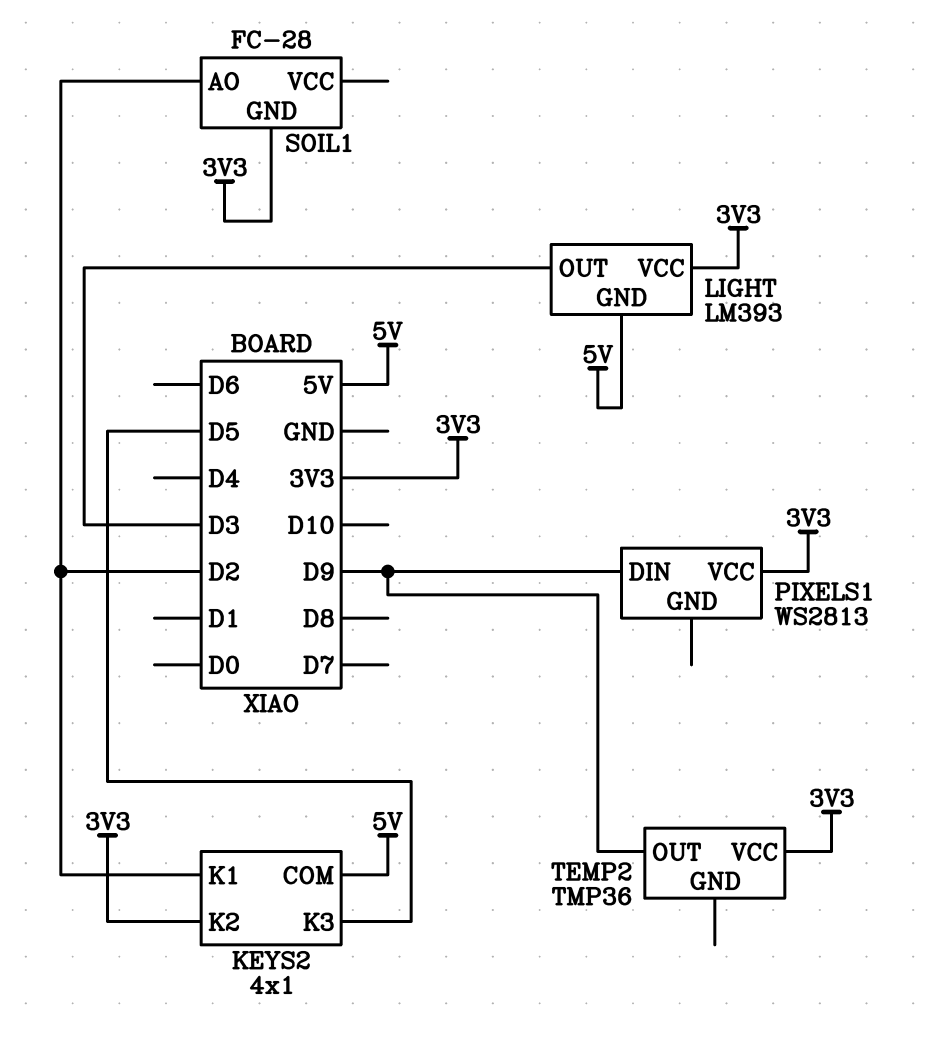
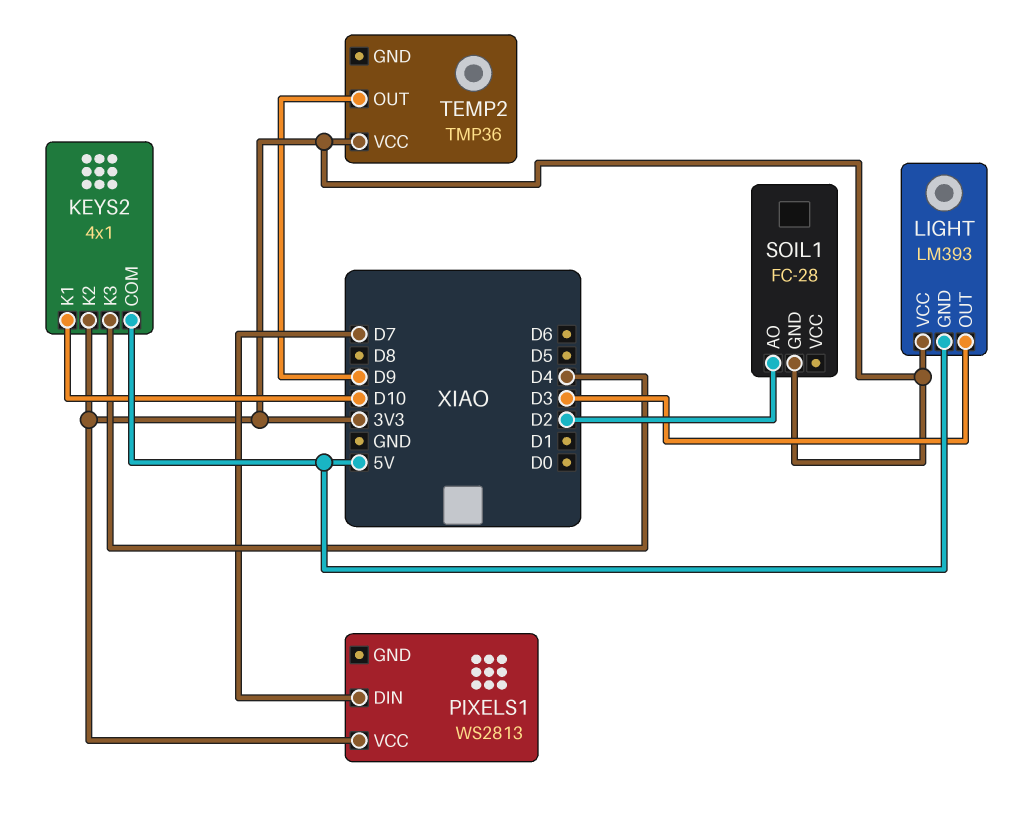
KEYS2 pin K1: D2 -> D10
KEYS2 pin K3: D5 -> D4
PIXELS1 pin DIN: D9 -> D7

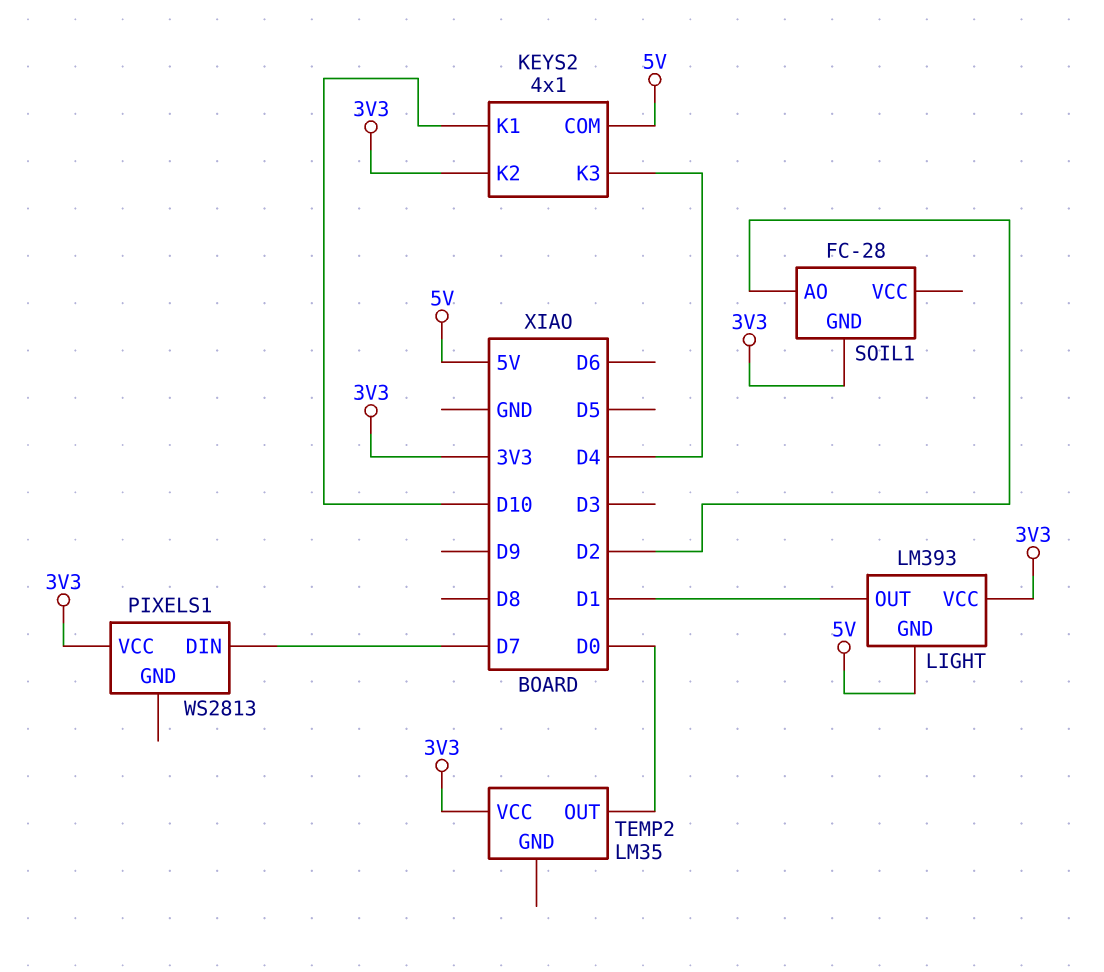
LIGHT pin OUT: D3 -> D1
TEMP2: TMP36 -> LM35
TEMP2 pin OUT: D9 -> D0

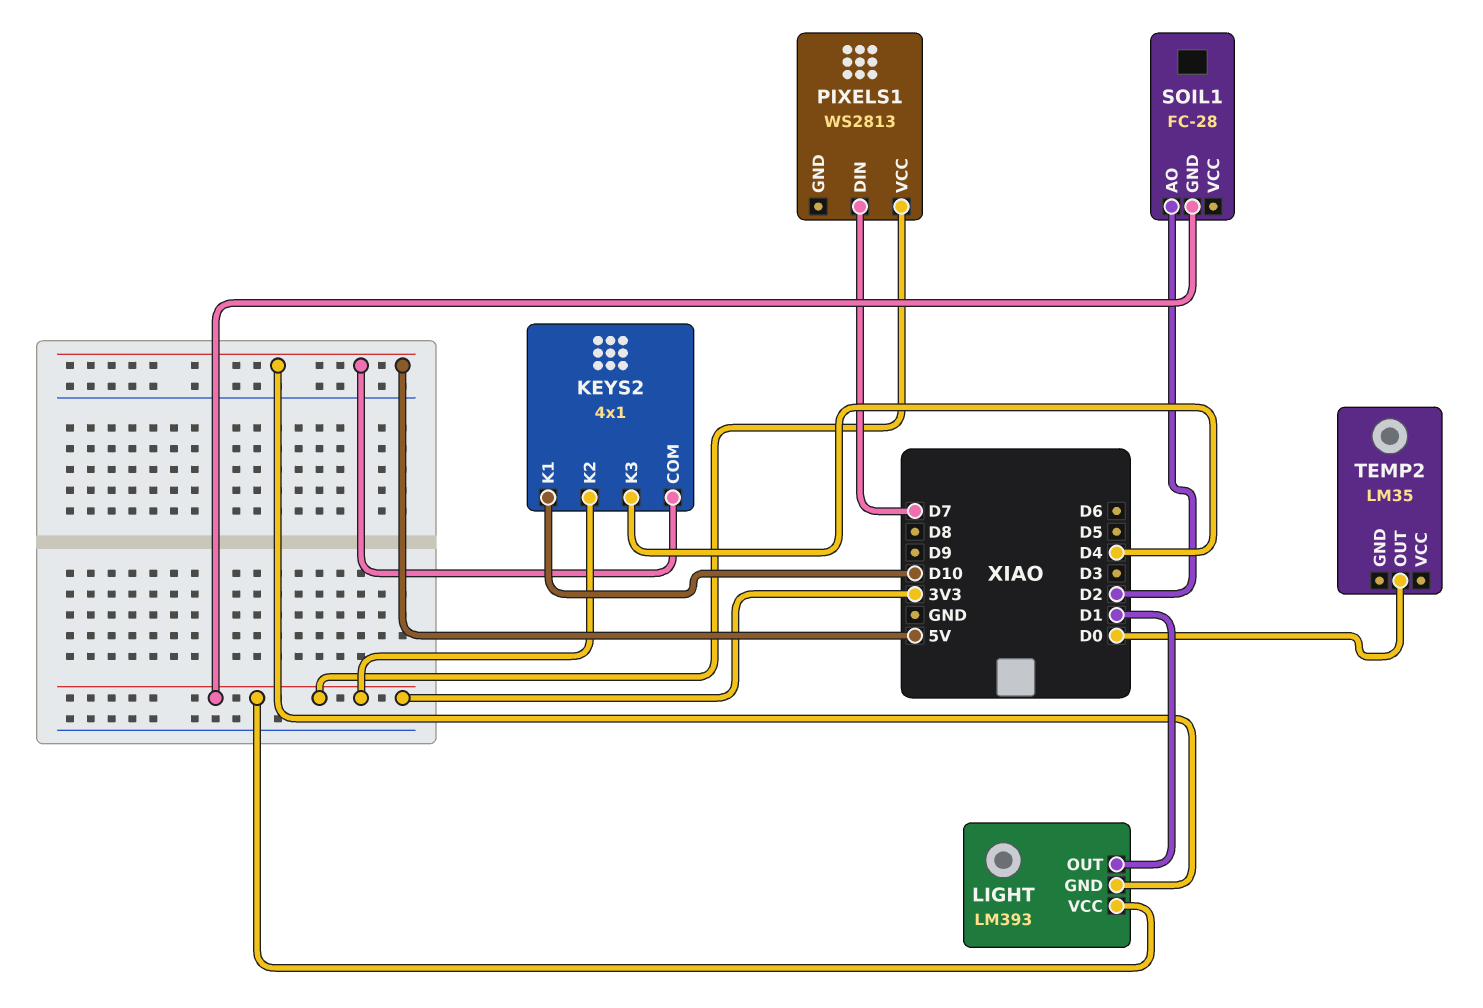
TEMP2 pin VCC: 3V3 -> none

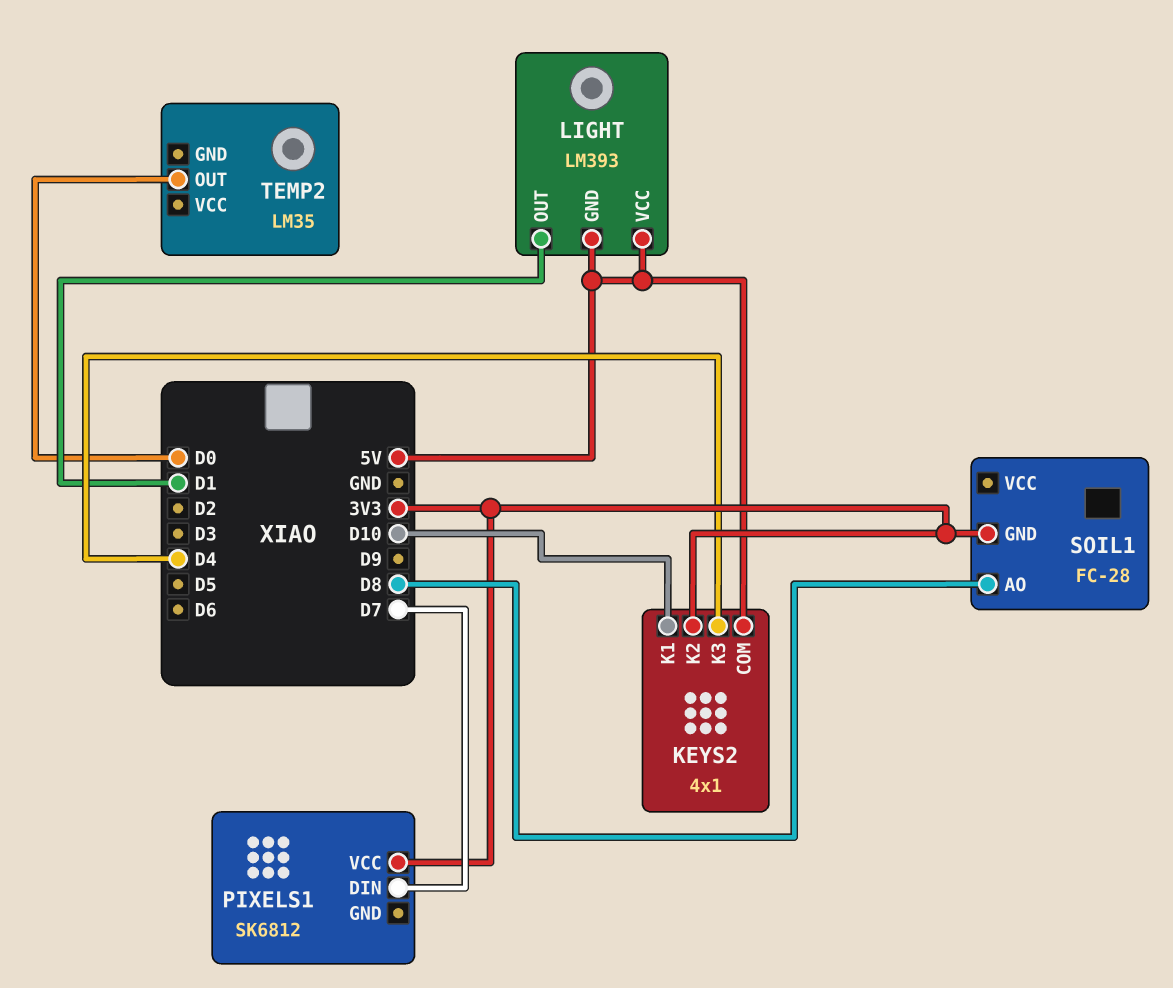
LIGHT pin VCC: 3V3 -> 5V
PIXELS1: WS2813 -> SK6812
SOIL1 pin AO: D2 -> D8

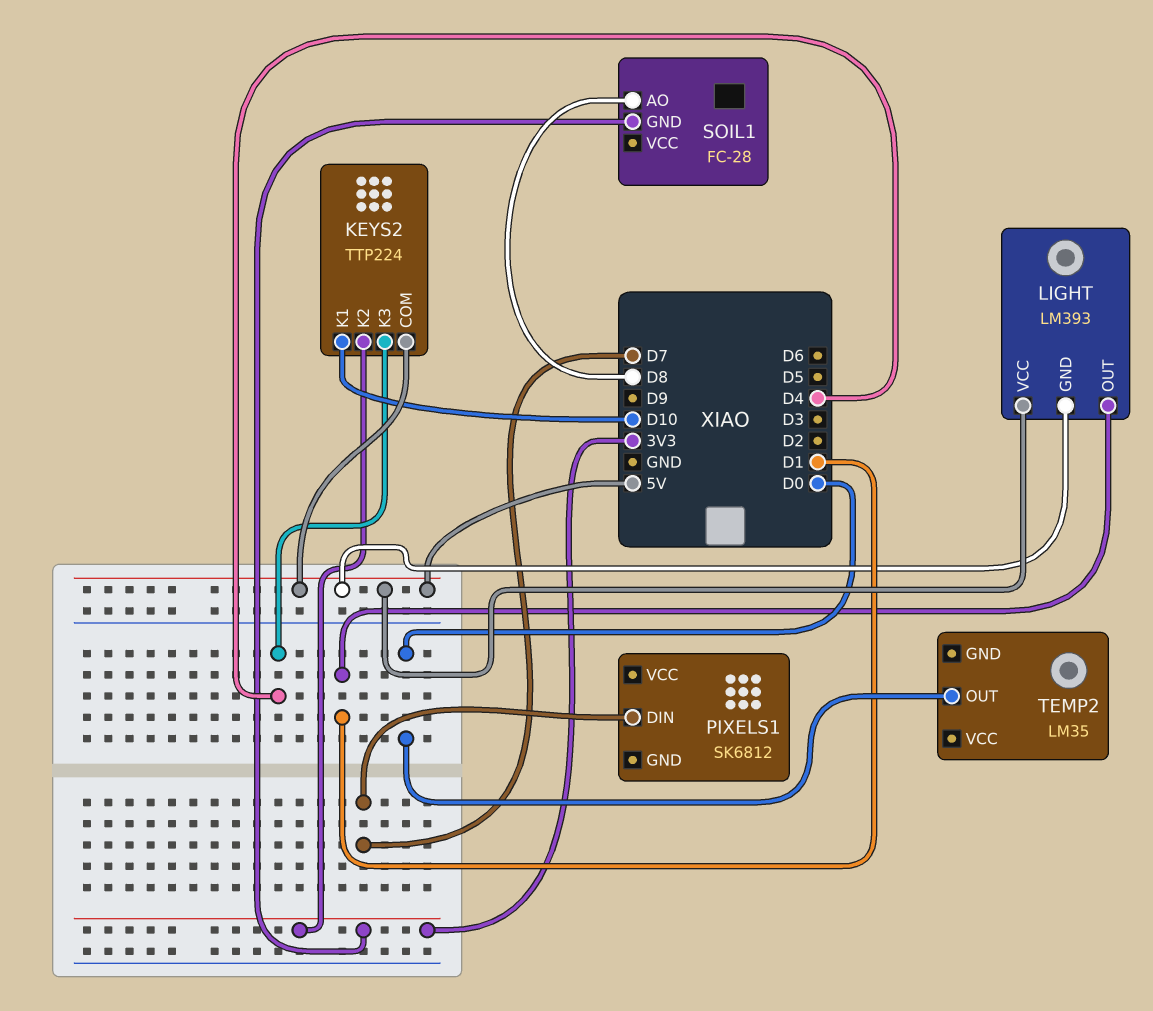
KEYS2: 4x1 -> TTP224
PIXELS1 pin VCC: 3V3 -> none

